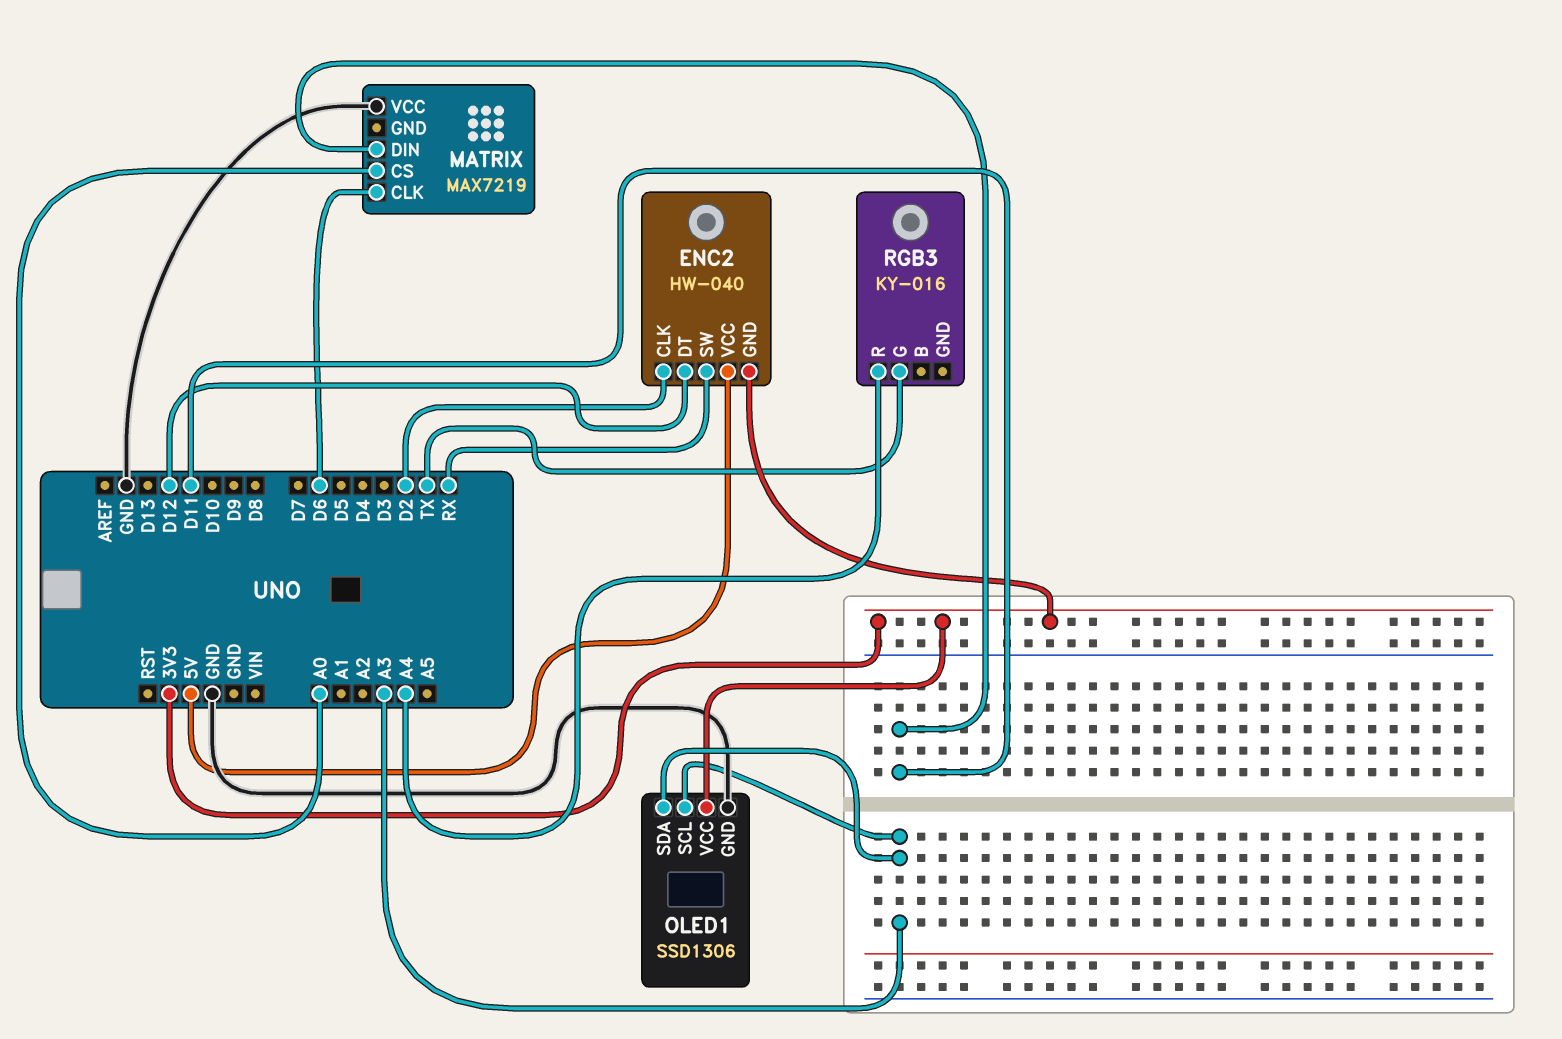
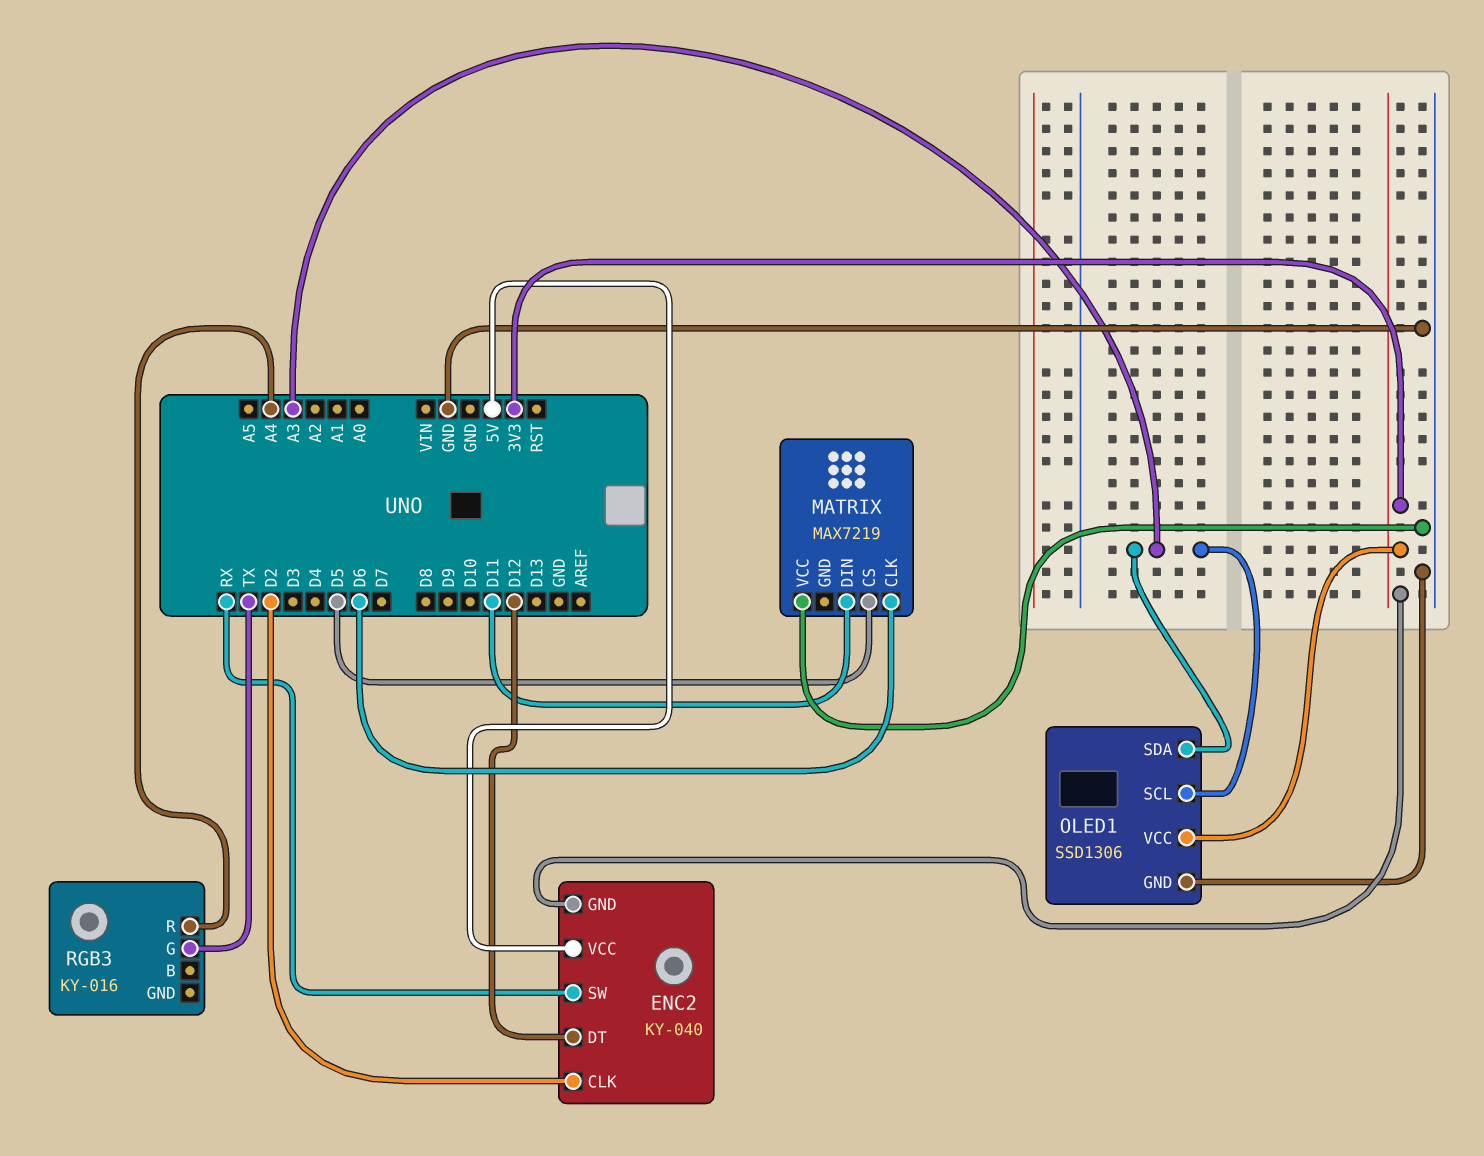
ENC2: HW-040 -> KY-040
MATRIX pin CS: A0 -> D5

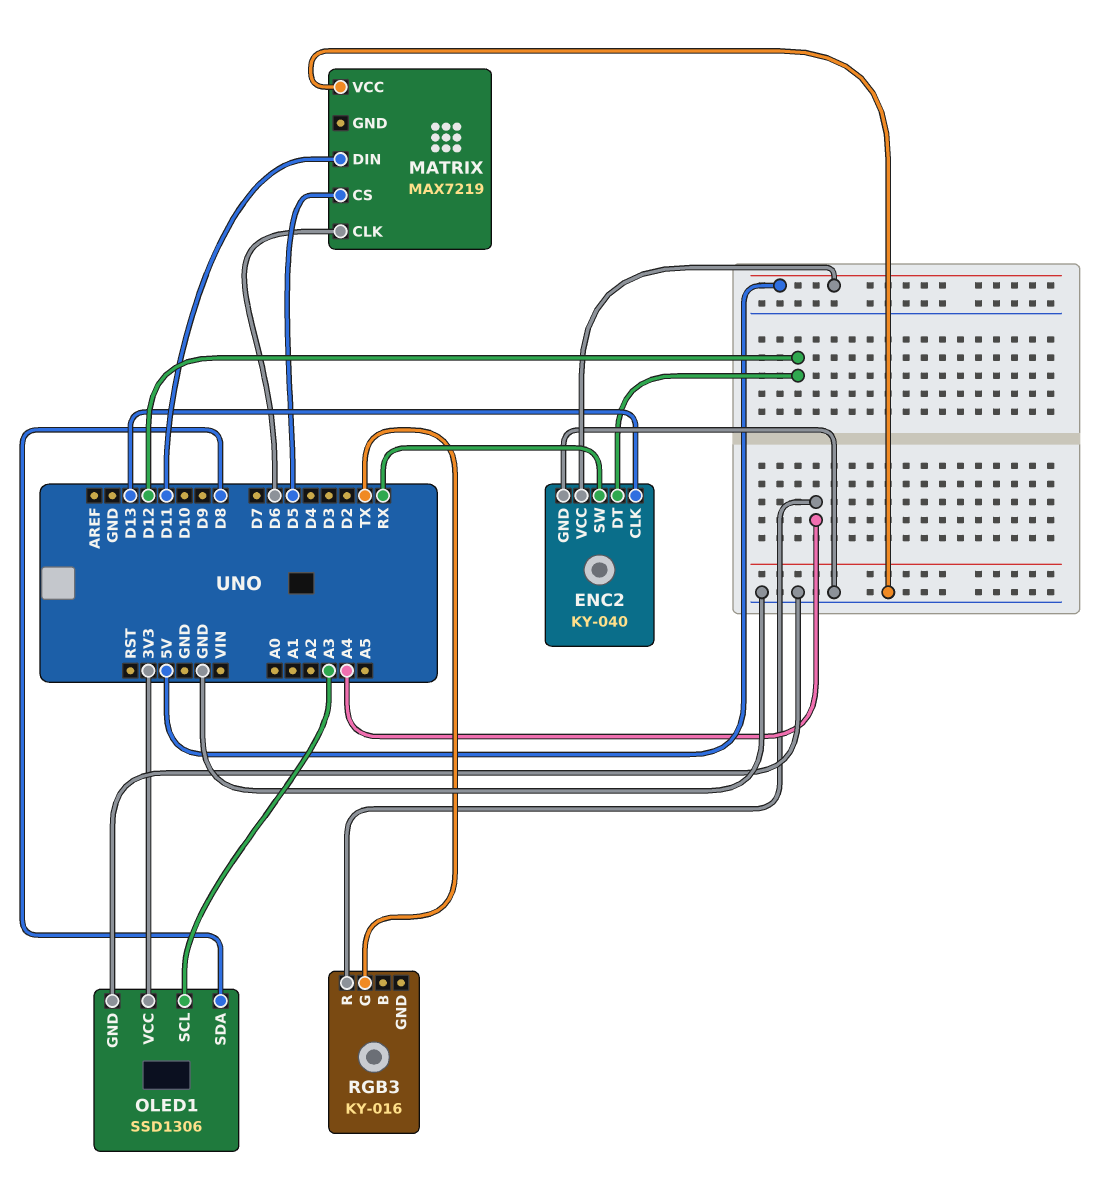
ENC2 pin CLK: D2 -> D13
ENC2 pin GND: 3V3 -> GND
OLED1 pin SDA: A3 -> D8

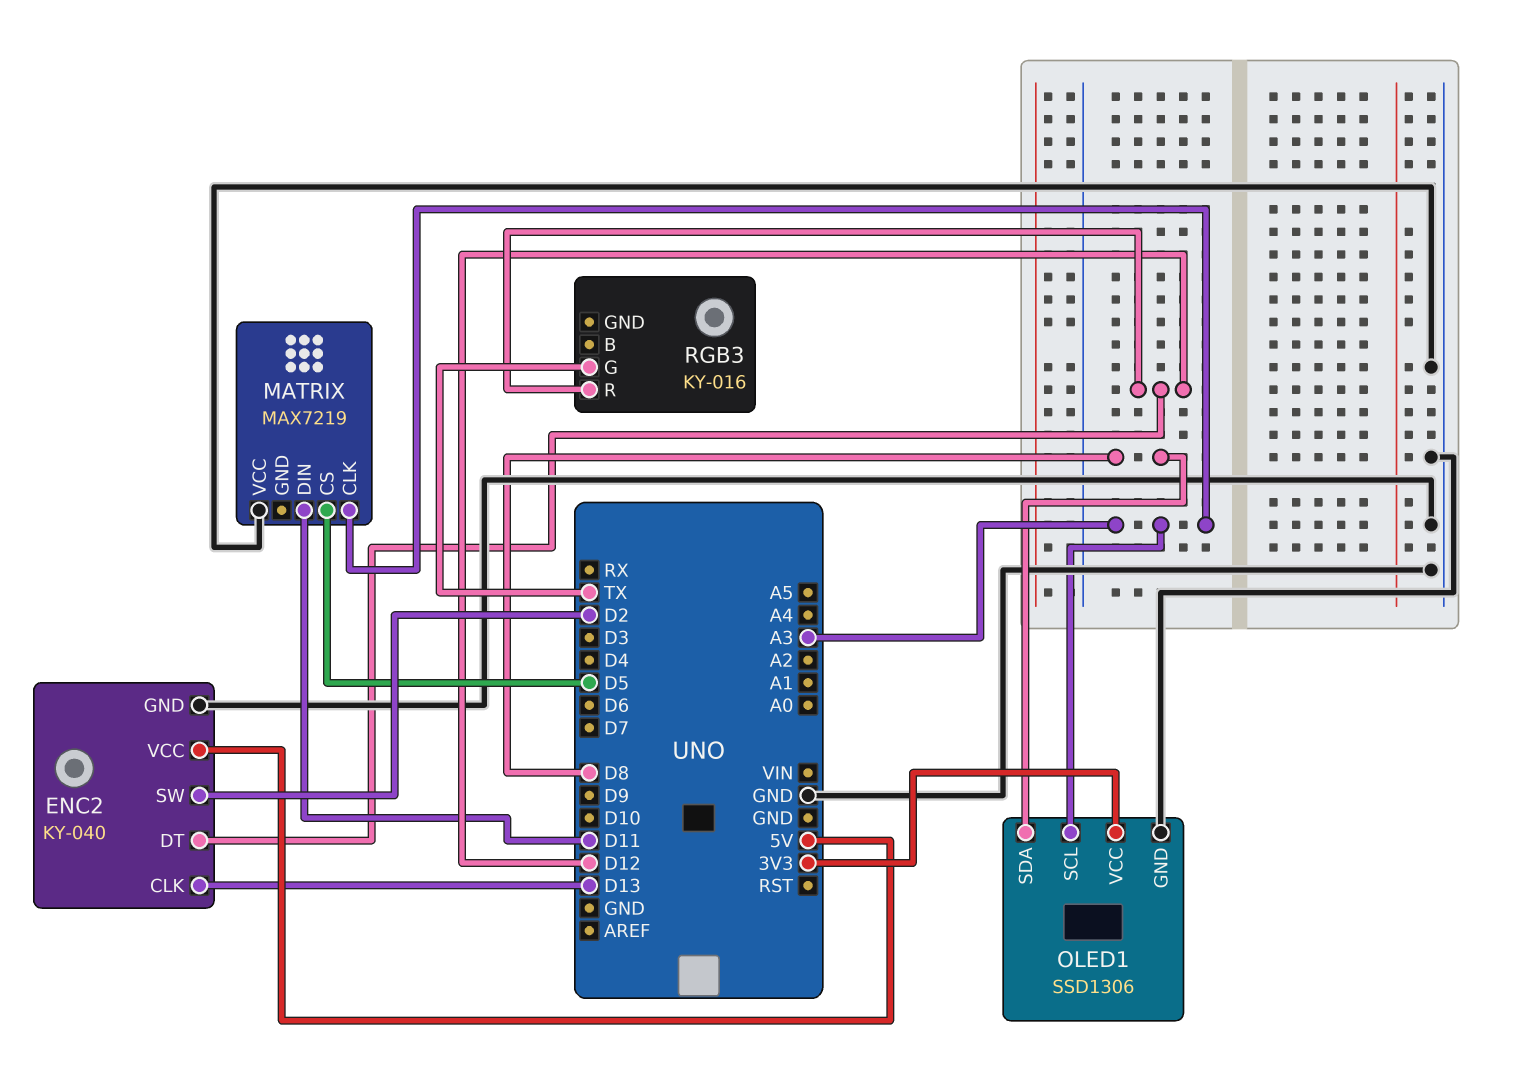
ENC2 pin SW: RX -> D2
MATRIX pin CLK: D6 -> A3
RGB3 pin R: A4 -> D12

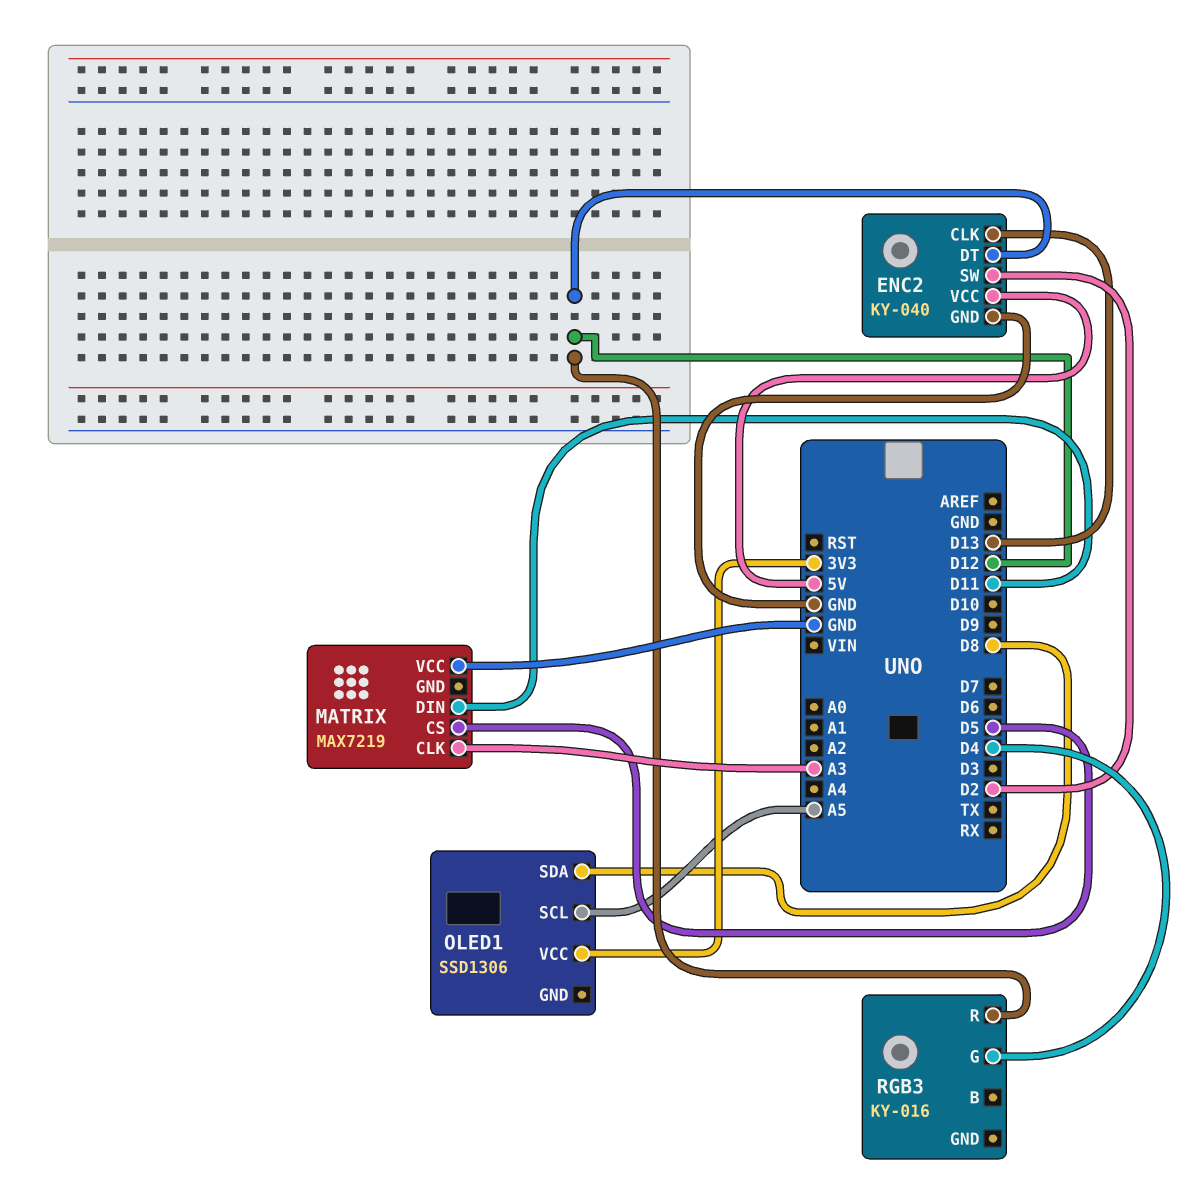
OLED1 pin GND: GND -> none
OLED1 pin SCL: A3 -> A5
RGB3 pin G: TX -> D4

